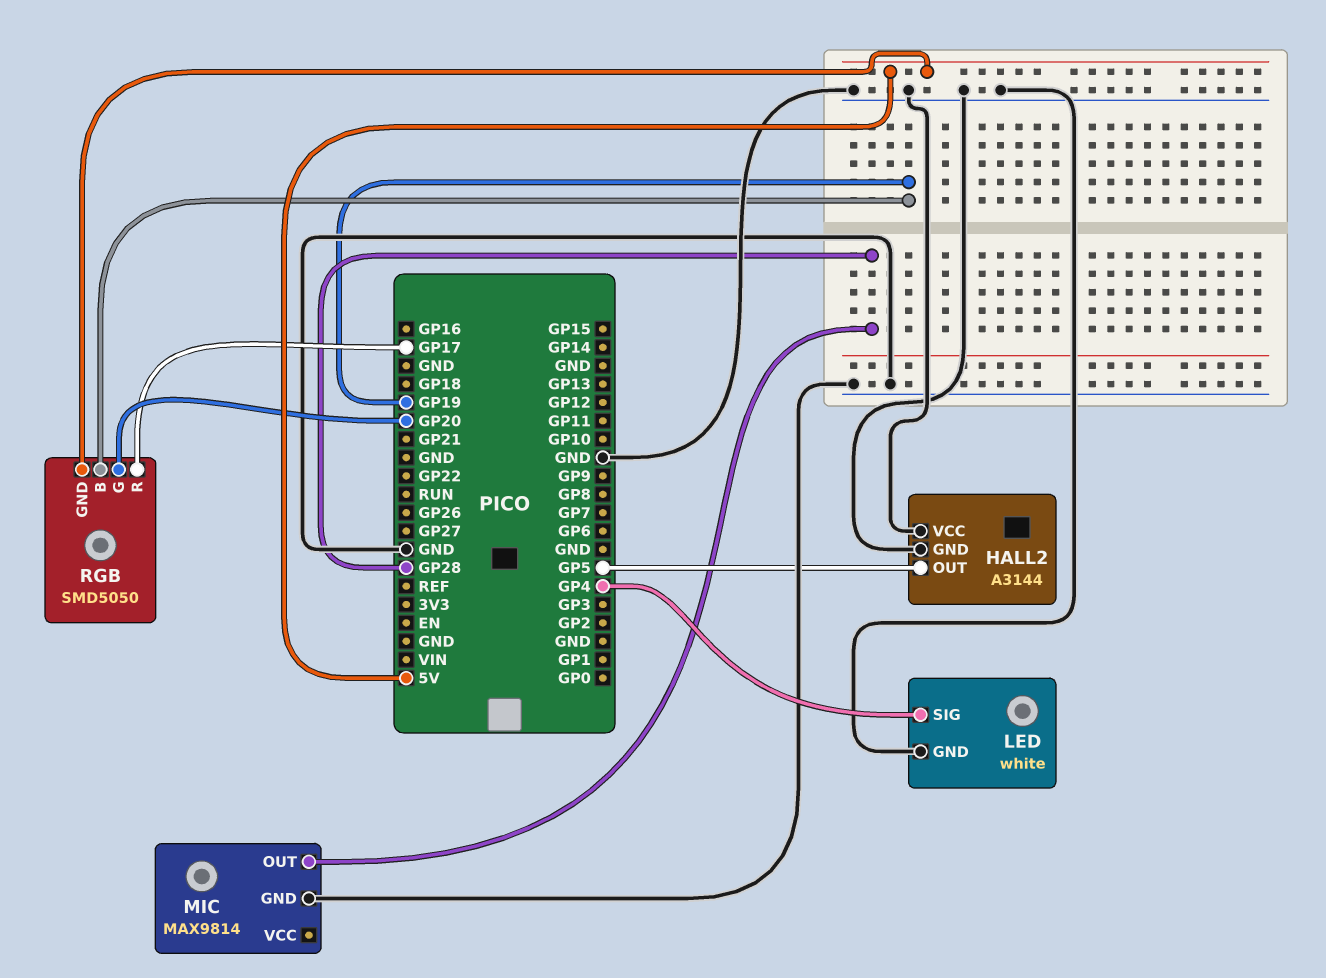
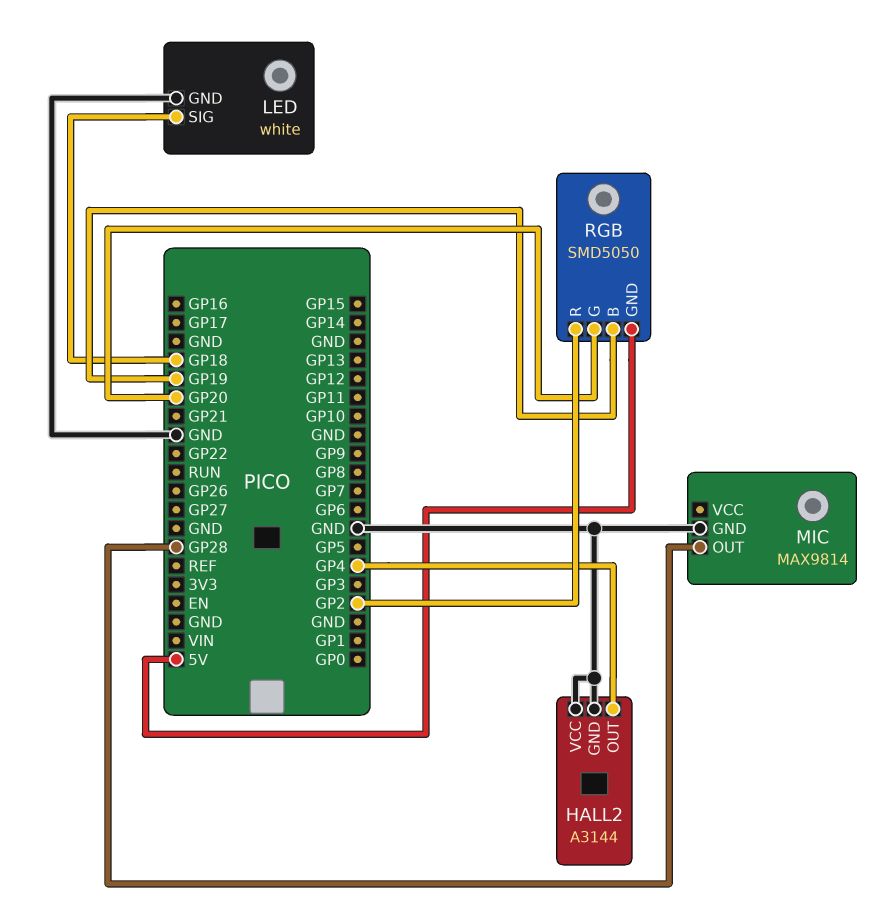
HALL2 pin OUT: GP5 -> GP4
LED pin SIG: GP4 -> GP18
RGB pin R: GP17 -> GP2

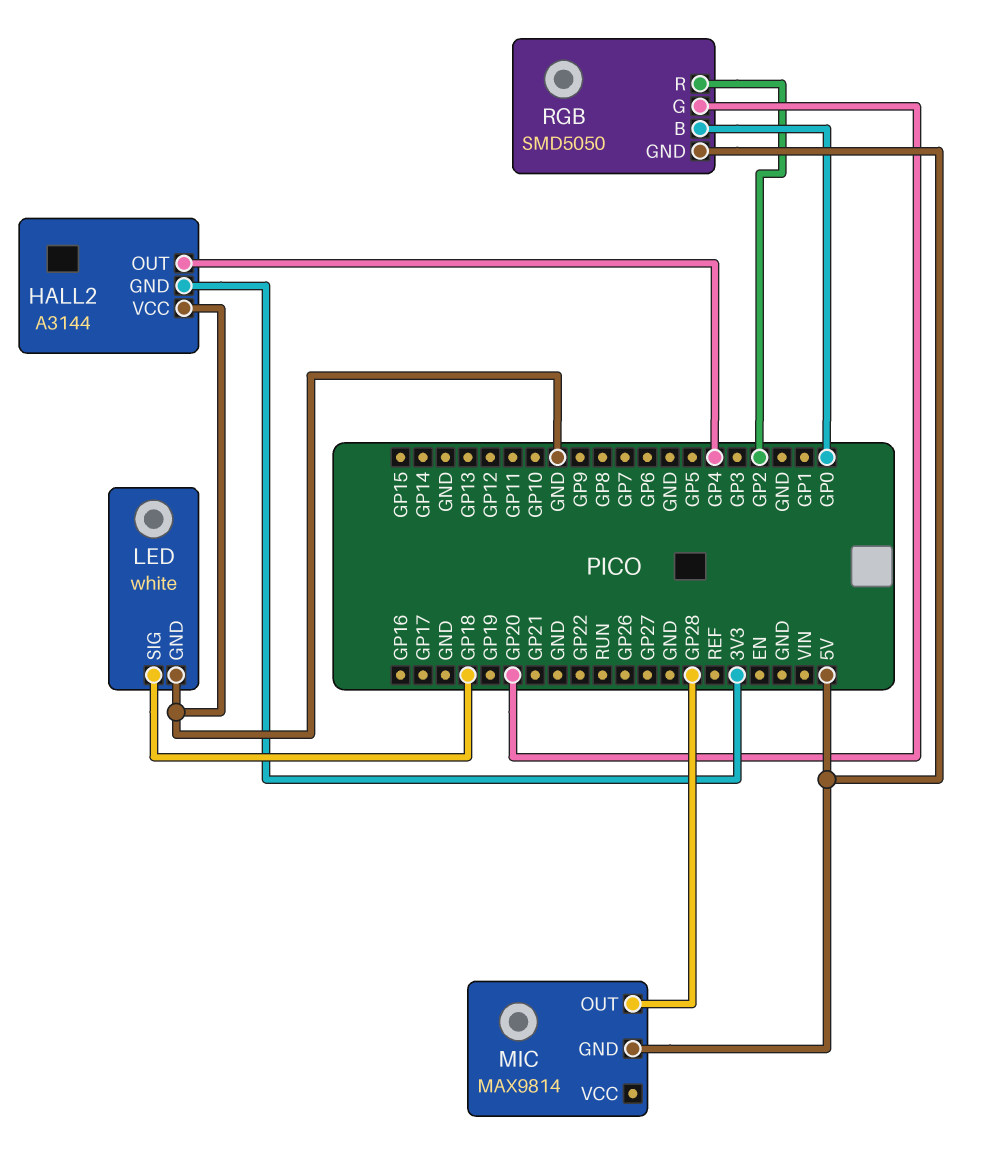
HALL2 pin GND: GND -> 3V3
MIC pin GND: GND -> 5V
RGB pin B: GP19 -> GP0

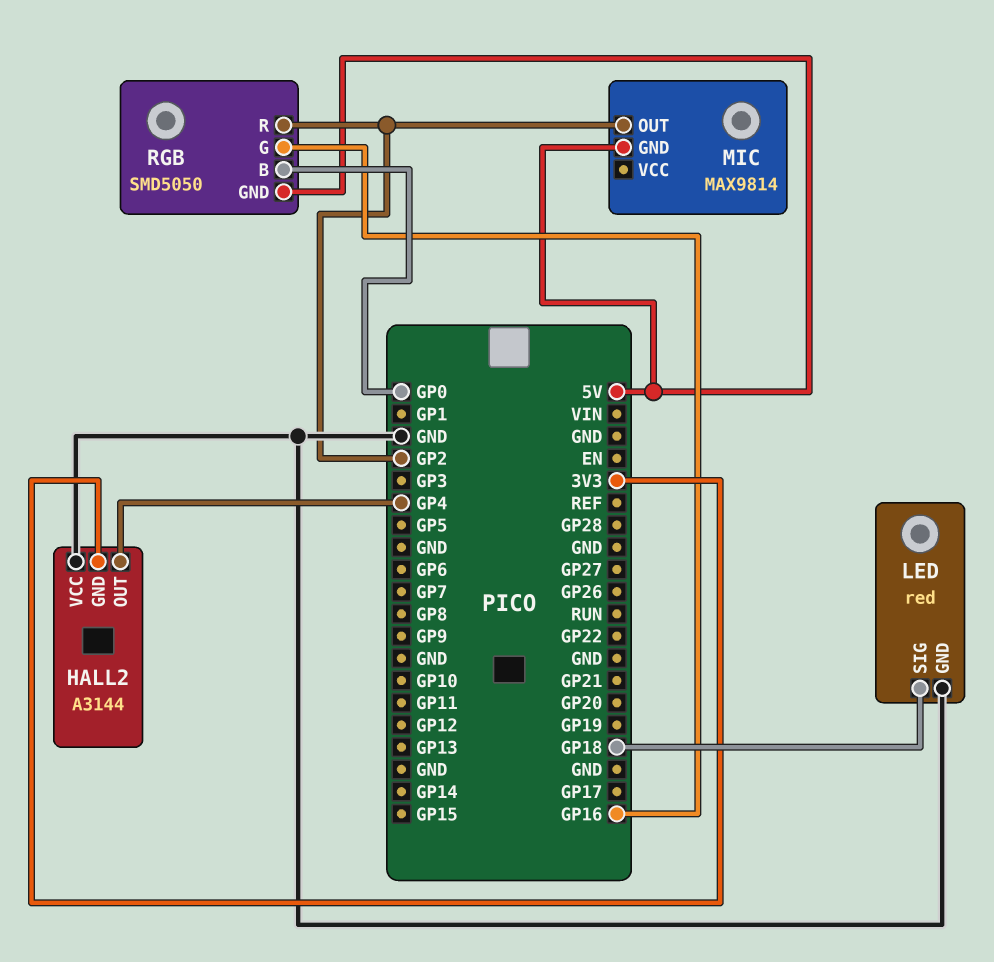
LED: white -> red
MIC pin OUT: GP28 -> GP2
RGB pin G: GP20 -> GP16

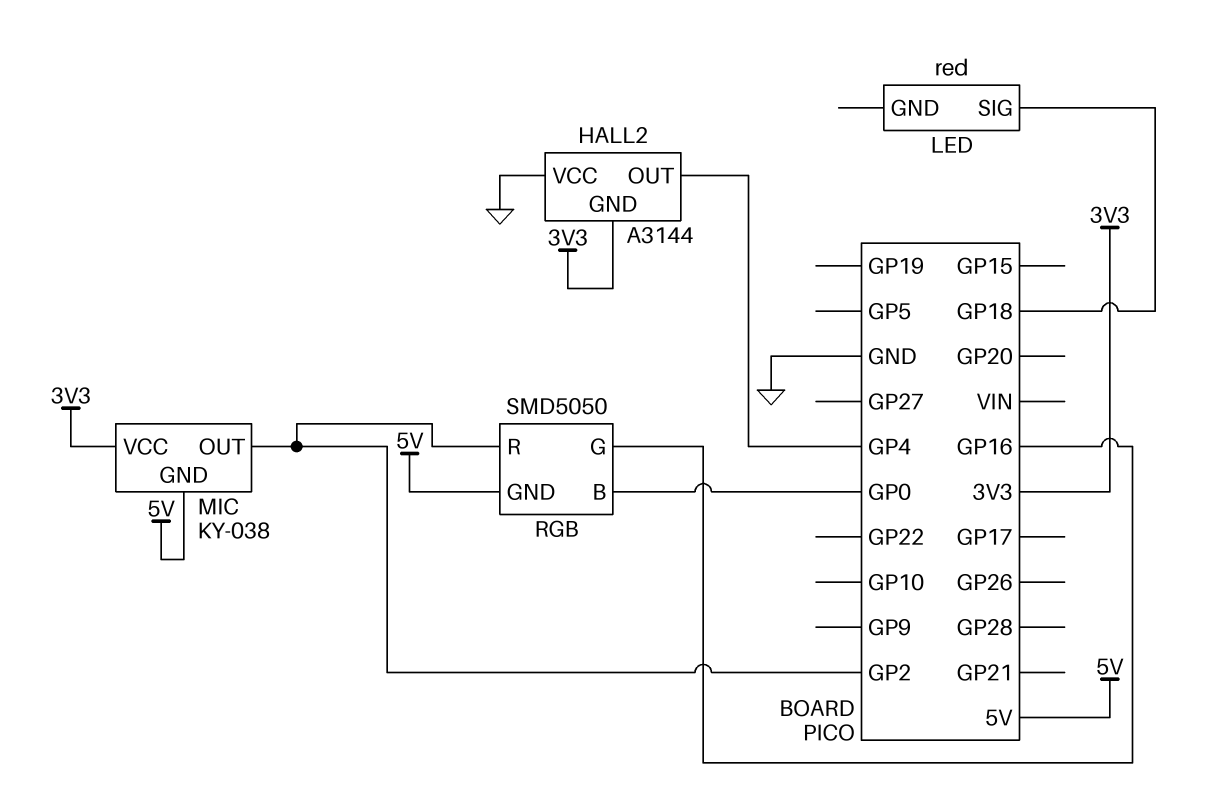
LED pin GND: GND -> none
MIC: MAX9814 -> KY-038
MIC pin VCC: none -> 3V3

